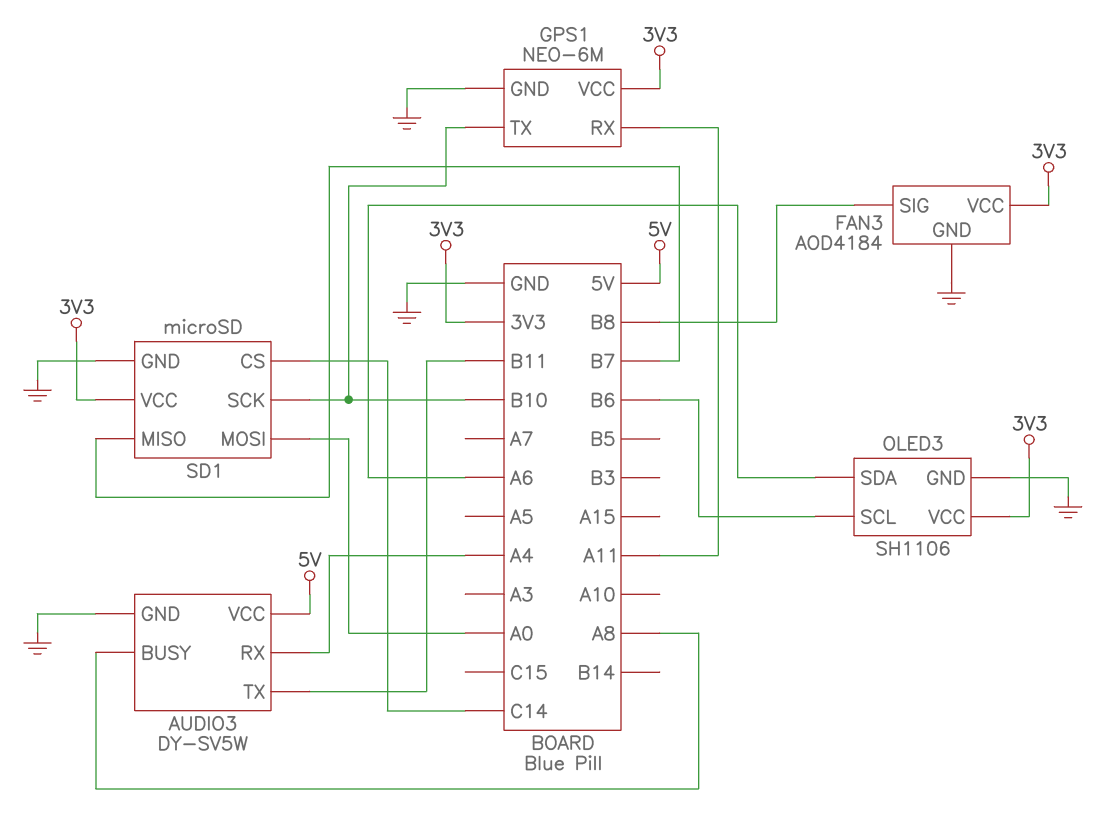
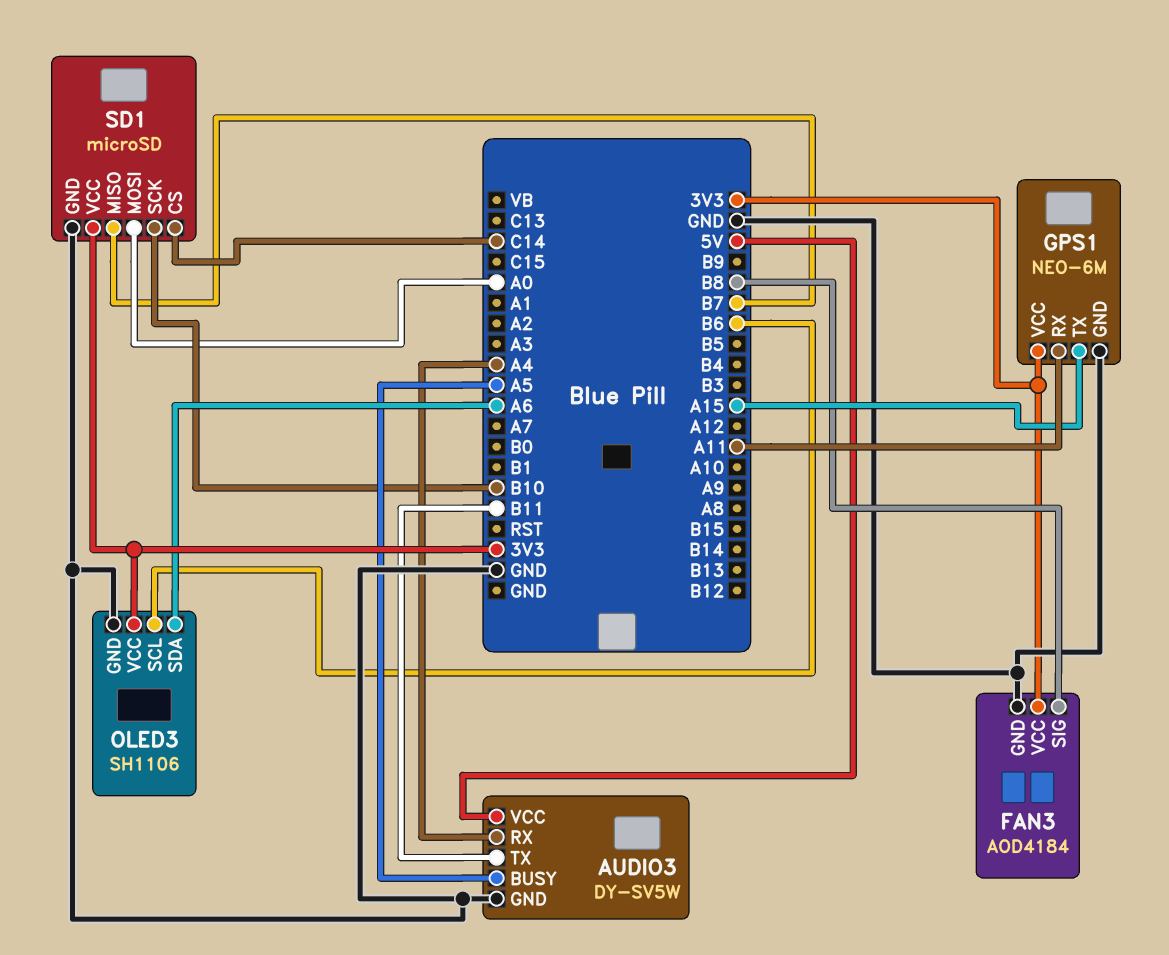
AUDIO3 pin BUSY: A8 -> A5
GPS1 pin TX: B10 -> A15

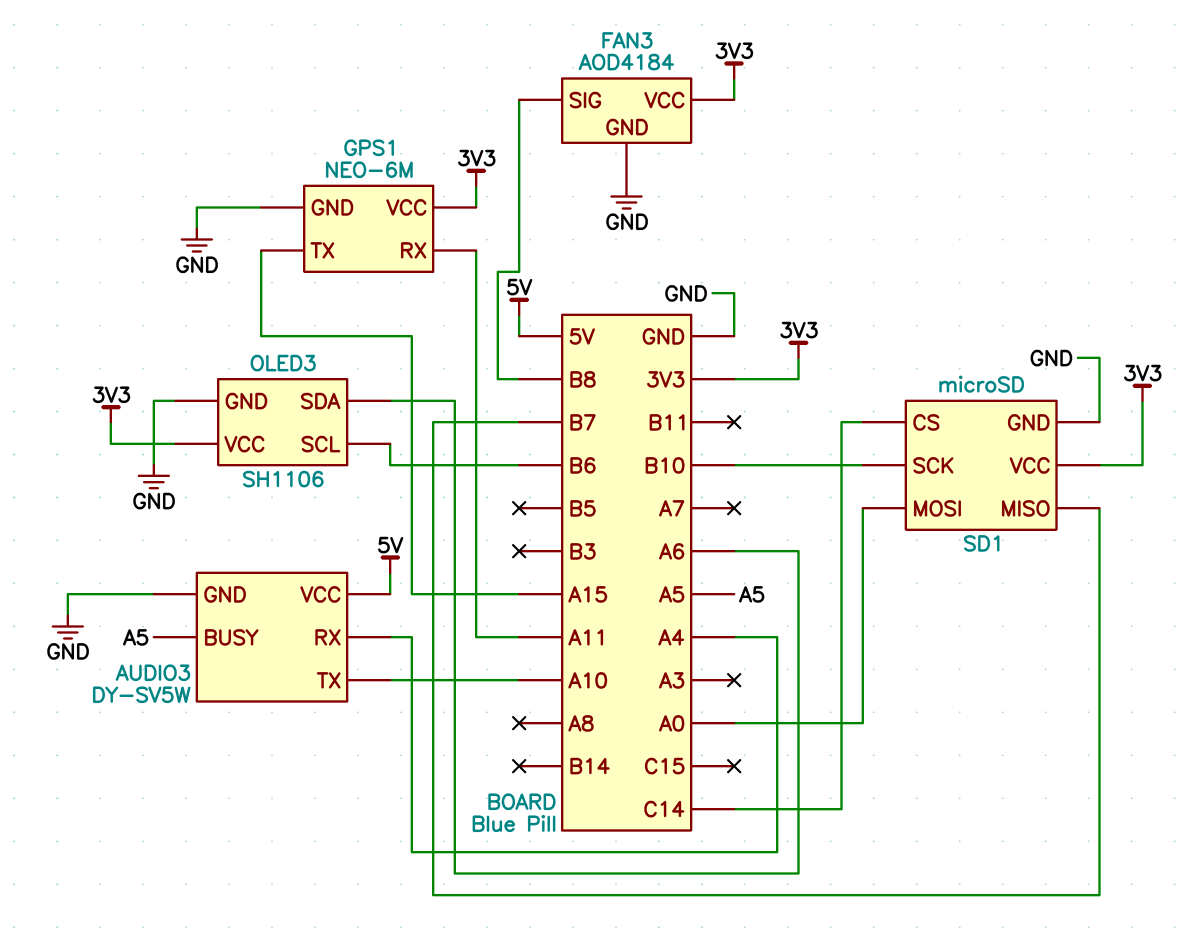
AUDIO3 pin TX: B11 -> A10

